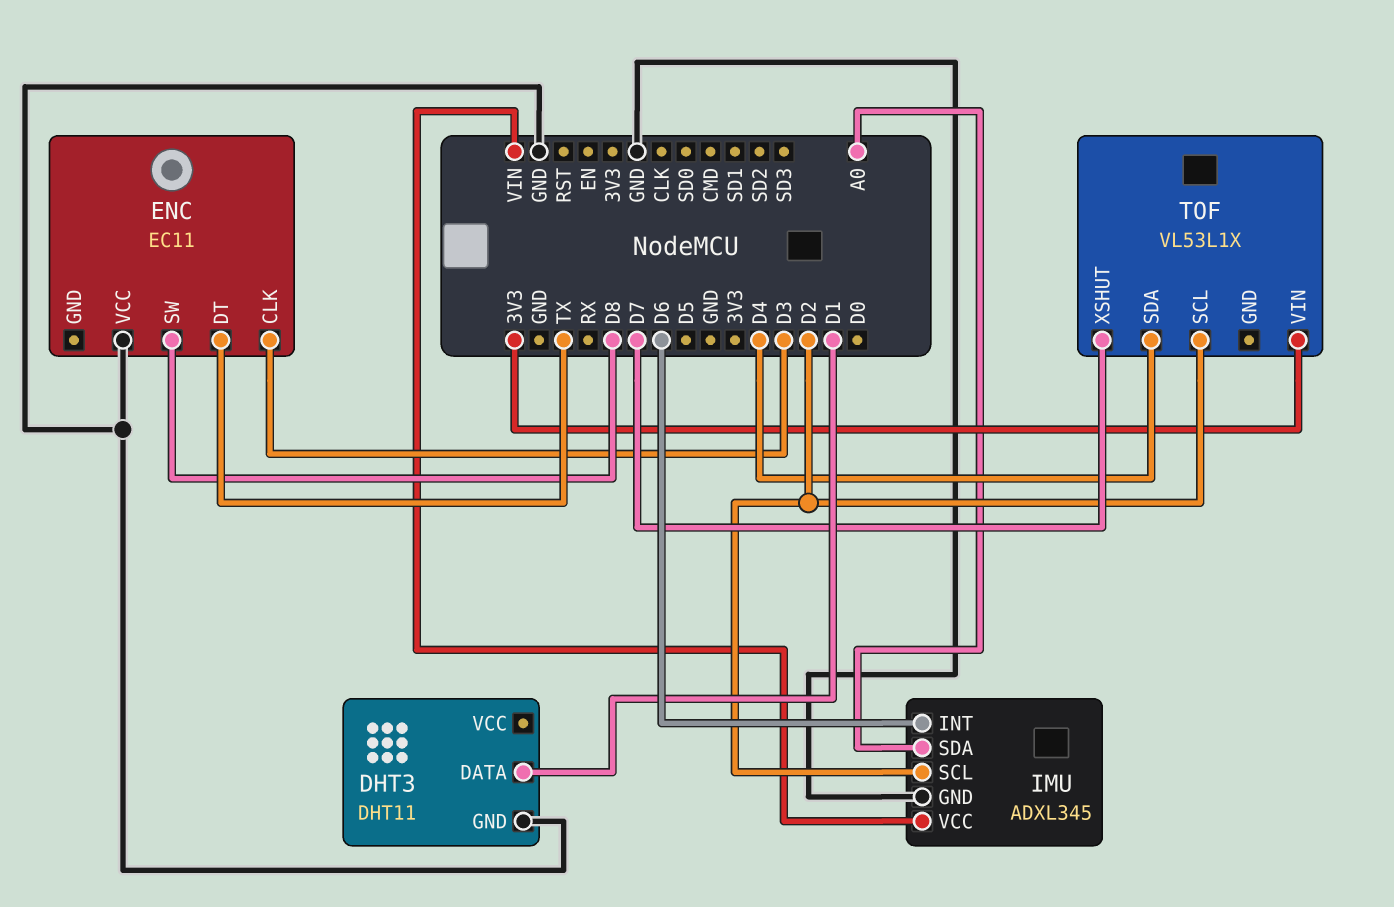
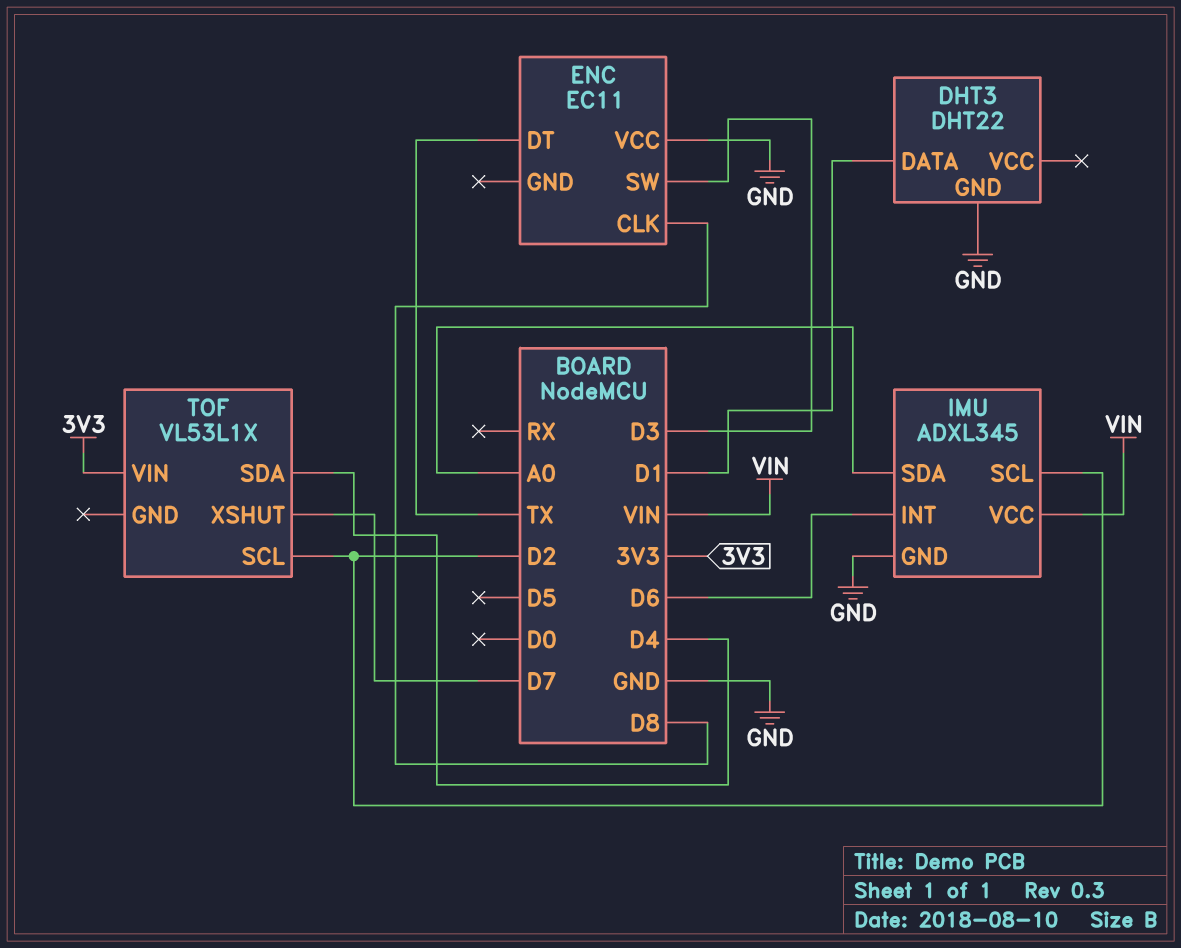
DHT3: DHT11 -> DHT22
ENC pin CLK: D3 -> D8
ENC pin SW: D8 -> D3

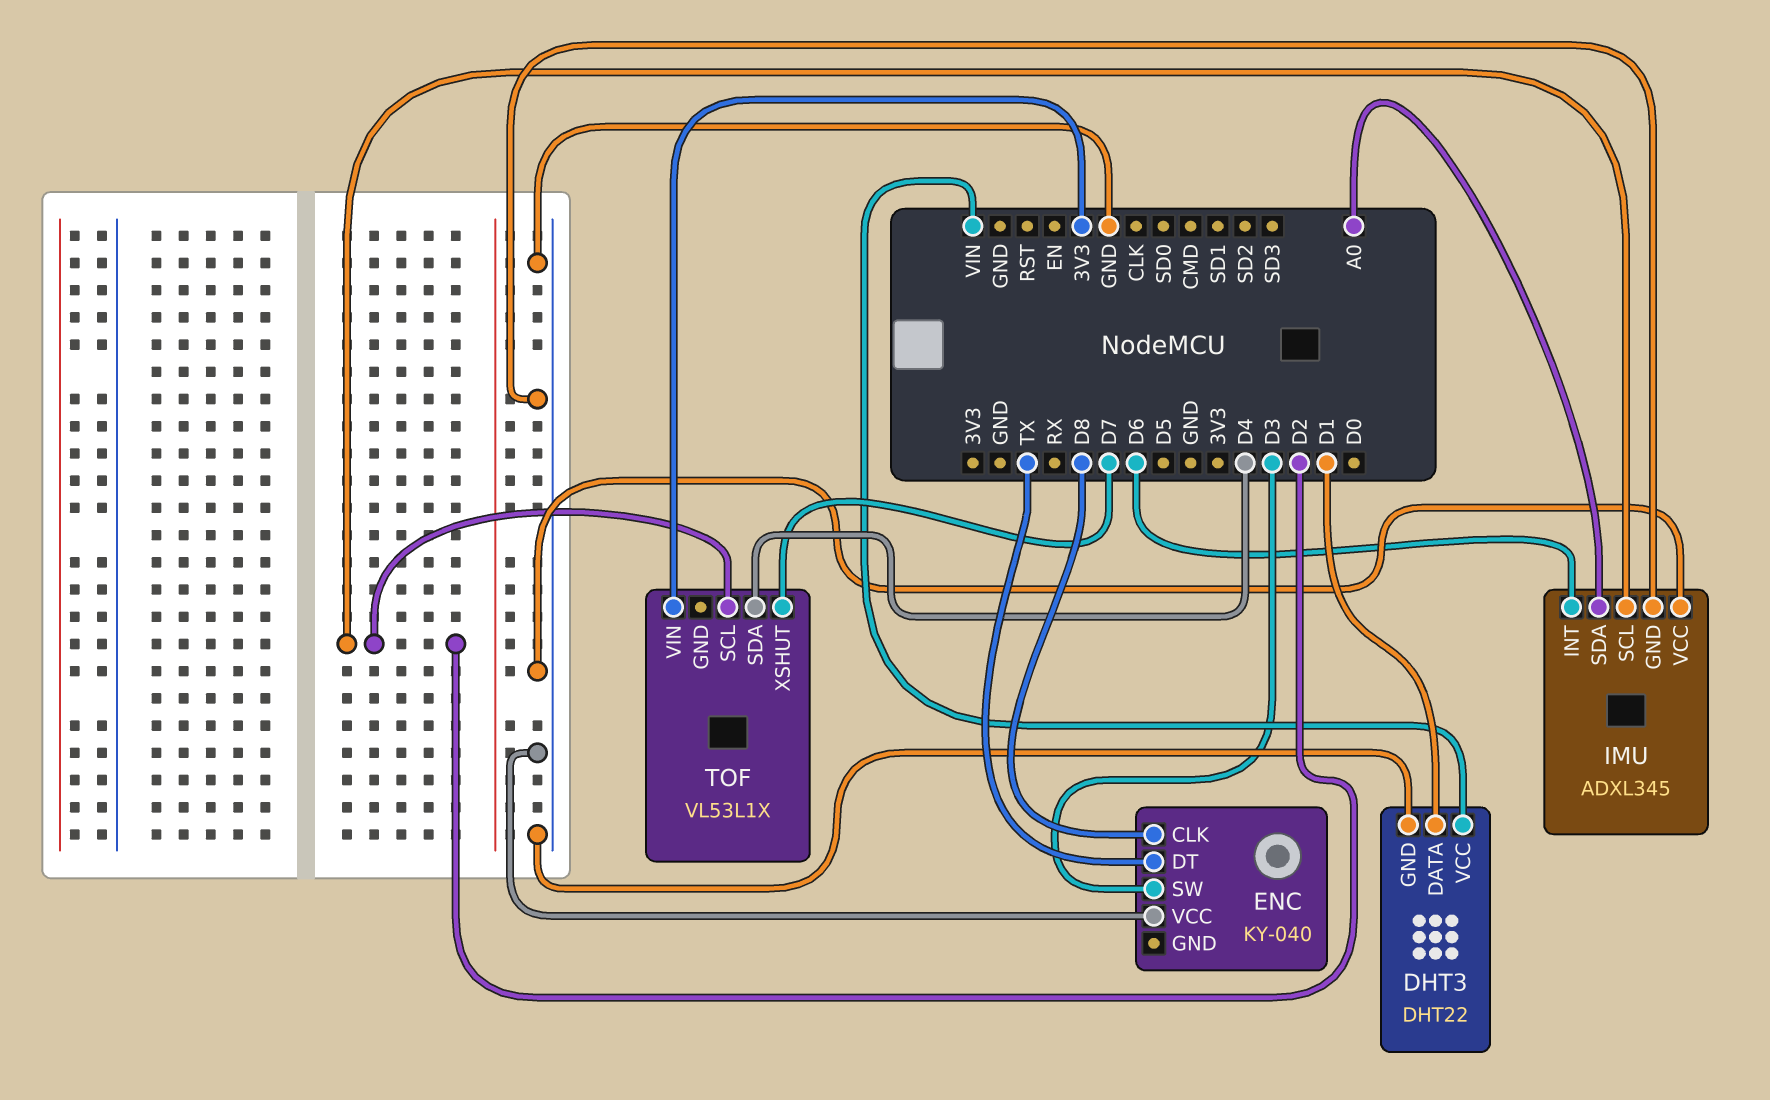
DHT3 pin VCC: none -> VIN
ENC: EC11 -> KY-040
IMU pin VCC: VIN -> GND

